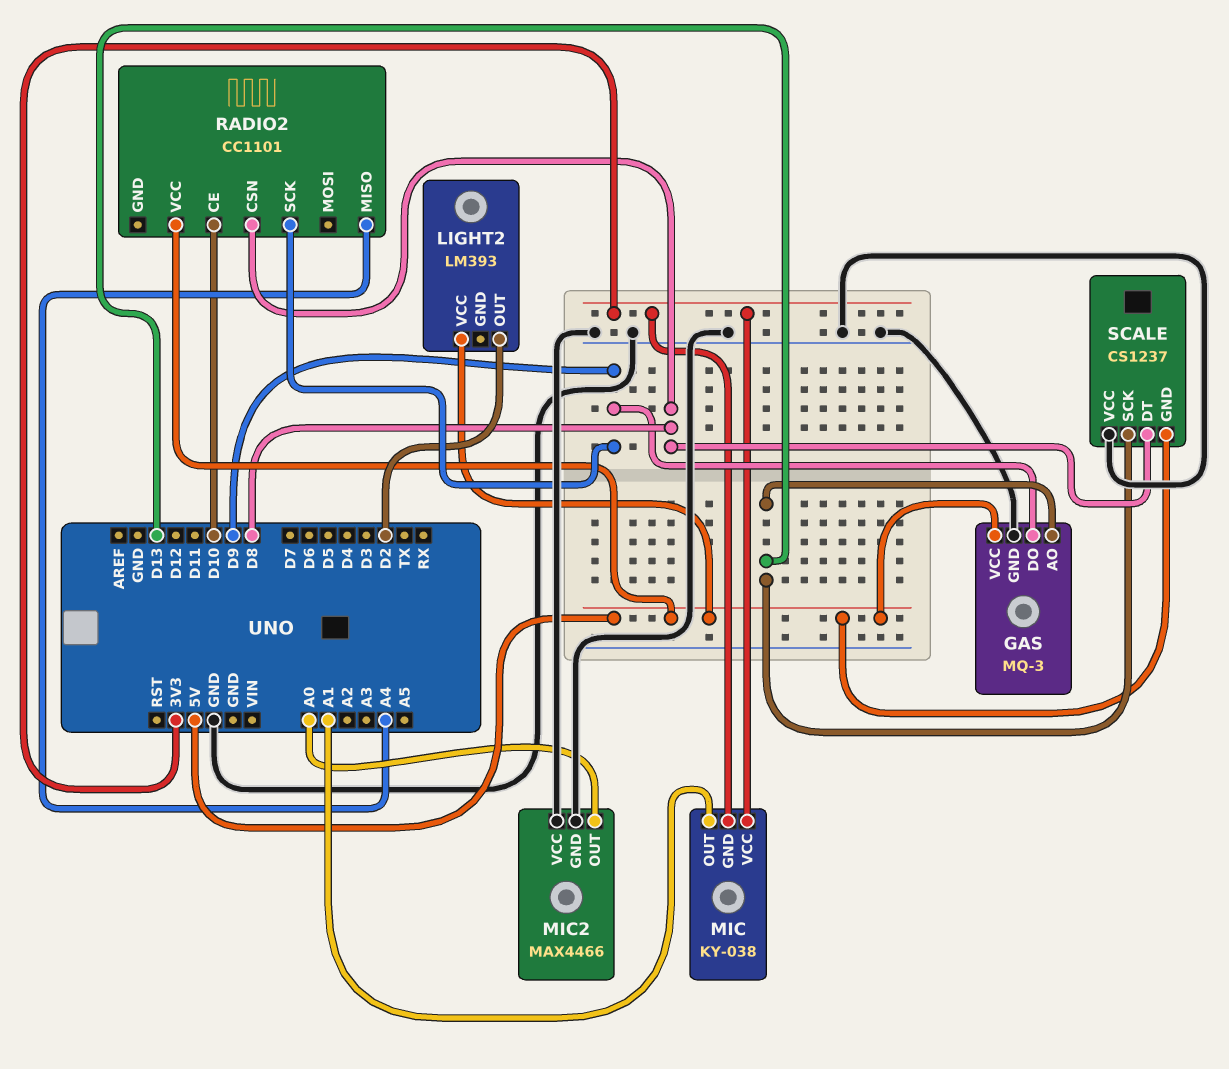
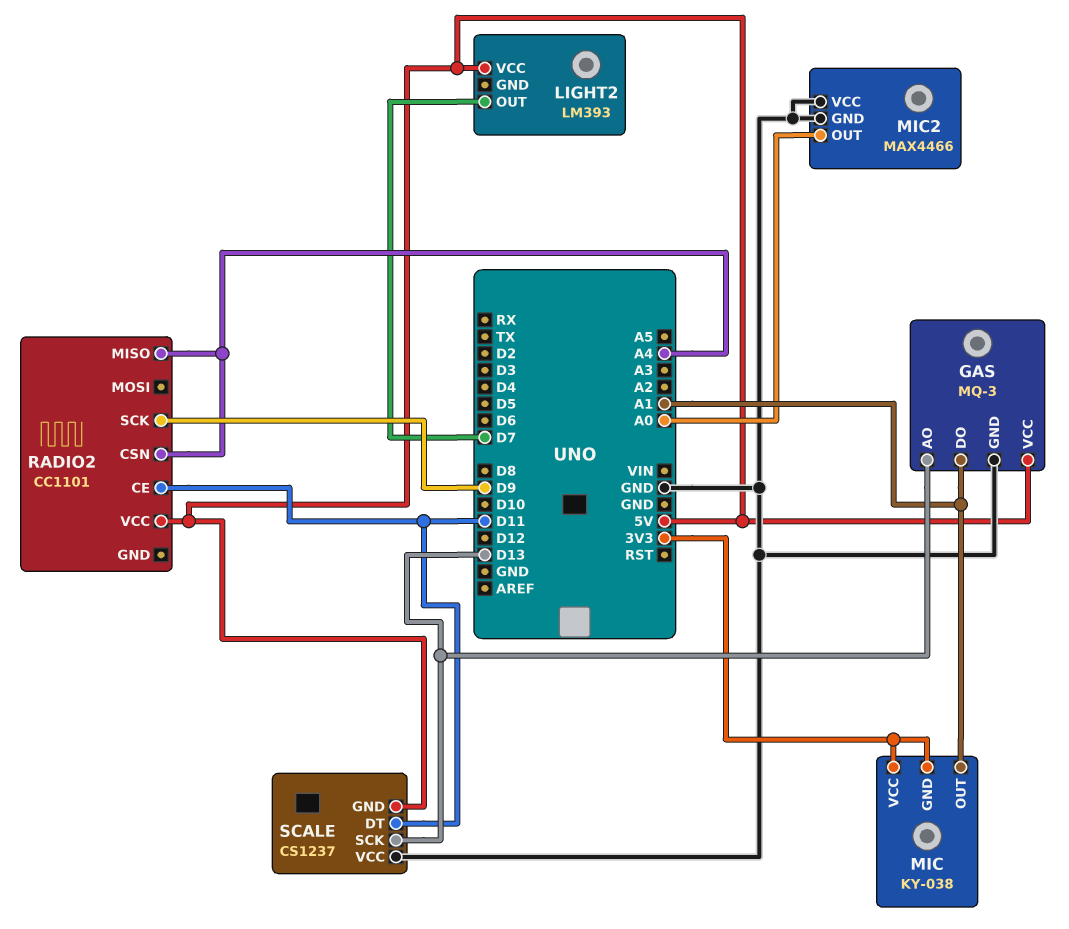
GAS pin DO: D9 -> A1
LIGHT2 pin OUT: D2 -> D7
RADIO2 pin CE: D10 -> D11
RADIO2 pin CSN: D8 -> A4
SCALE pin DT: D8 -> D11

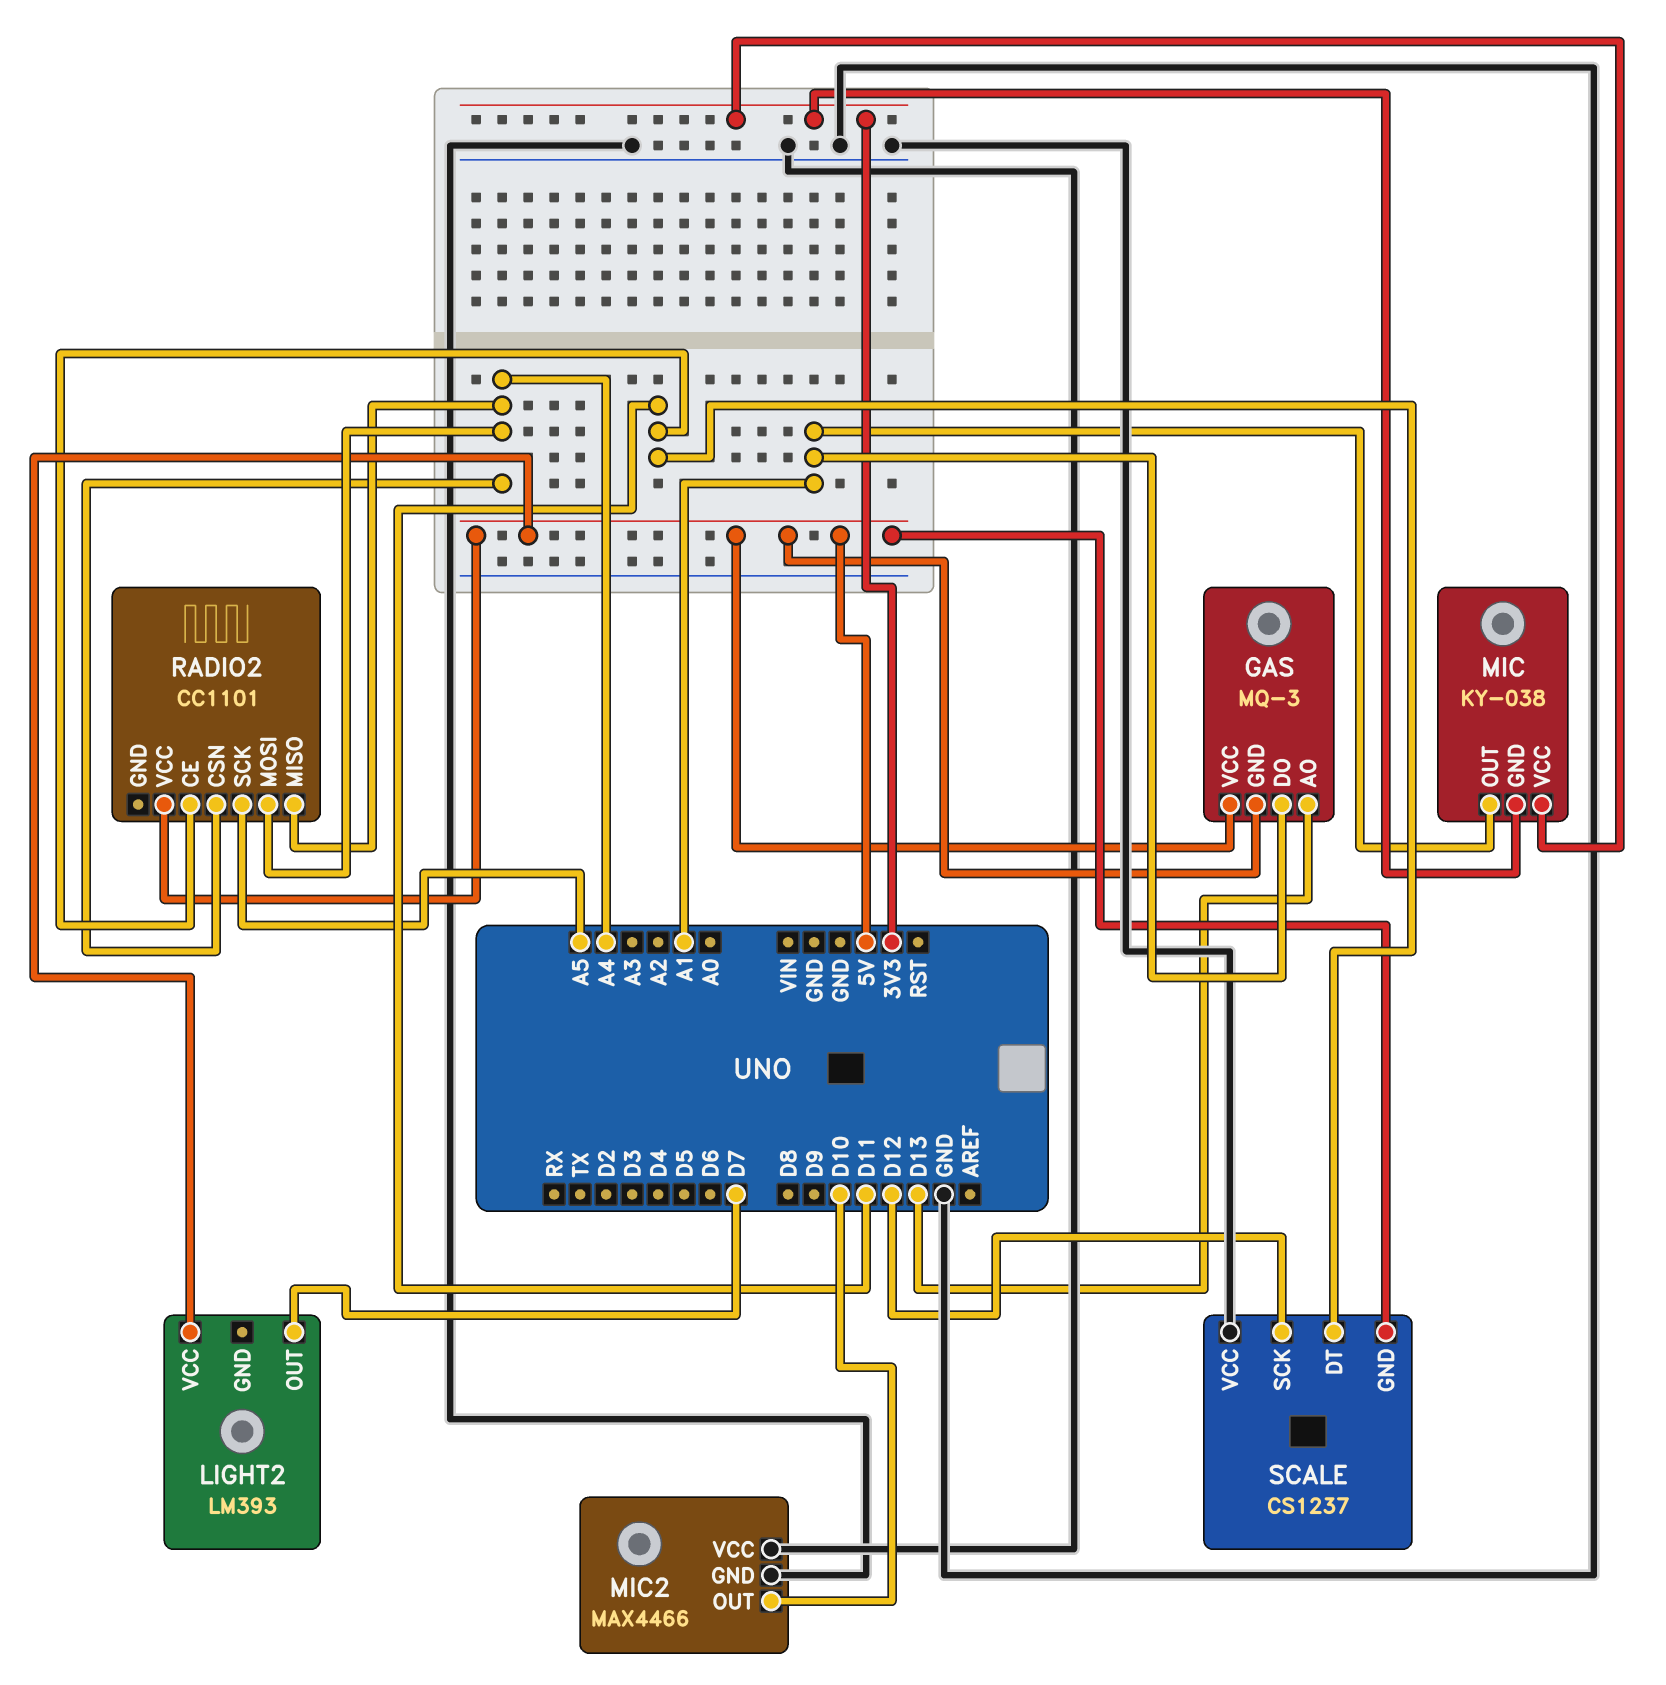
GAS pin GND: GND -> 5V
MIC2 pin OUT: A0 -> D10
RADIO2 pin MOSI: none -> A4
RADIO2 pin SCK: D9 -> A5
SCALE pin SCK: D13 -> D12

